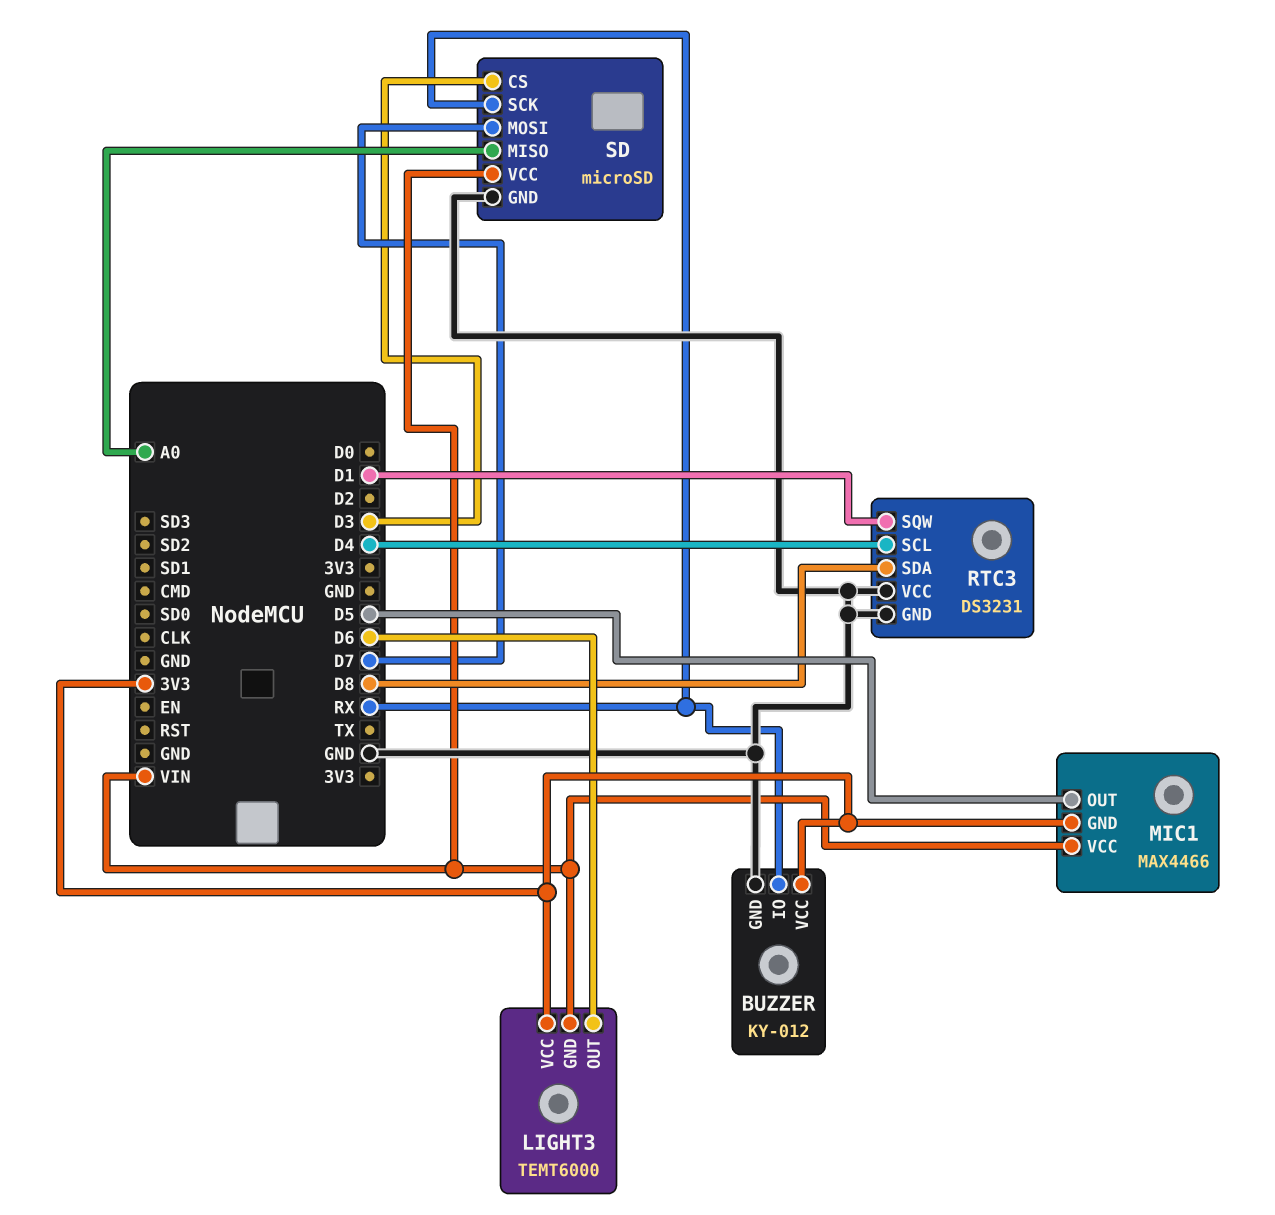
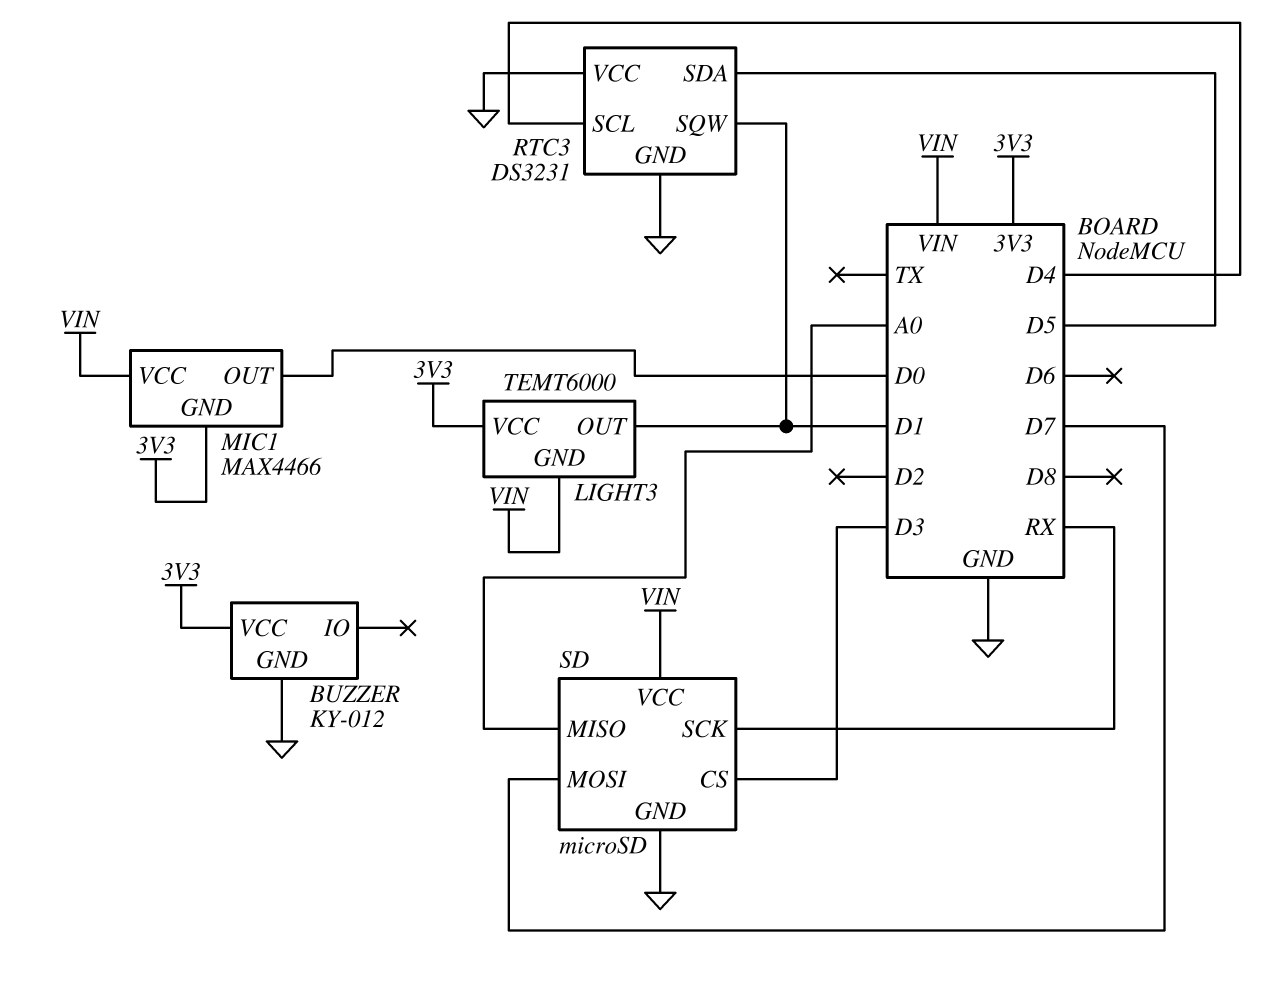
BUZZER pin IO: RX -> none
LIGHT3 pin OUT: D6 -> D1
MIC1 pin OUT: D5 -> D0
RTC3 pin SDA: D8 -> D5

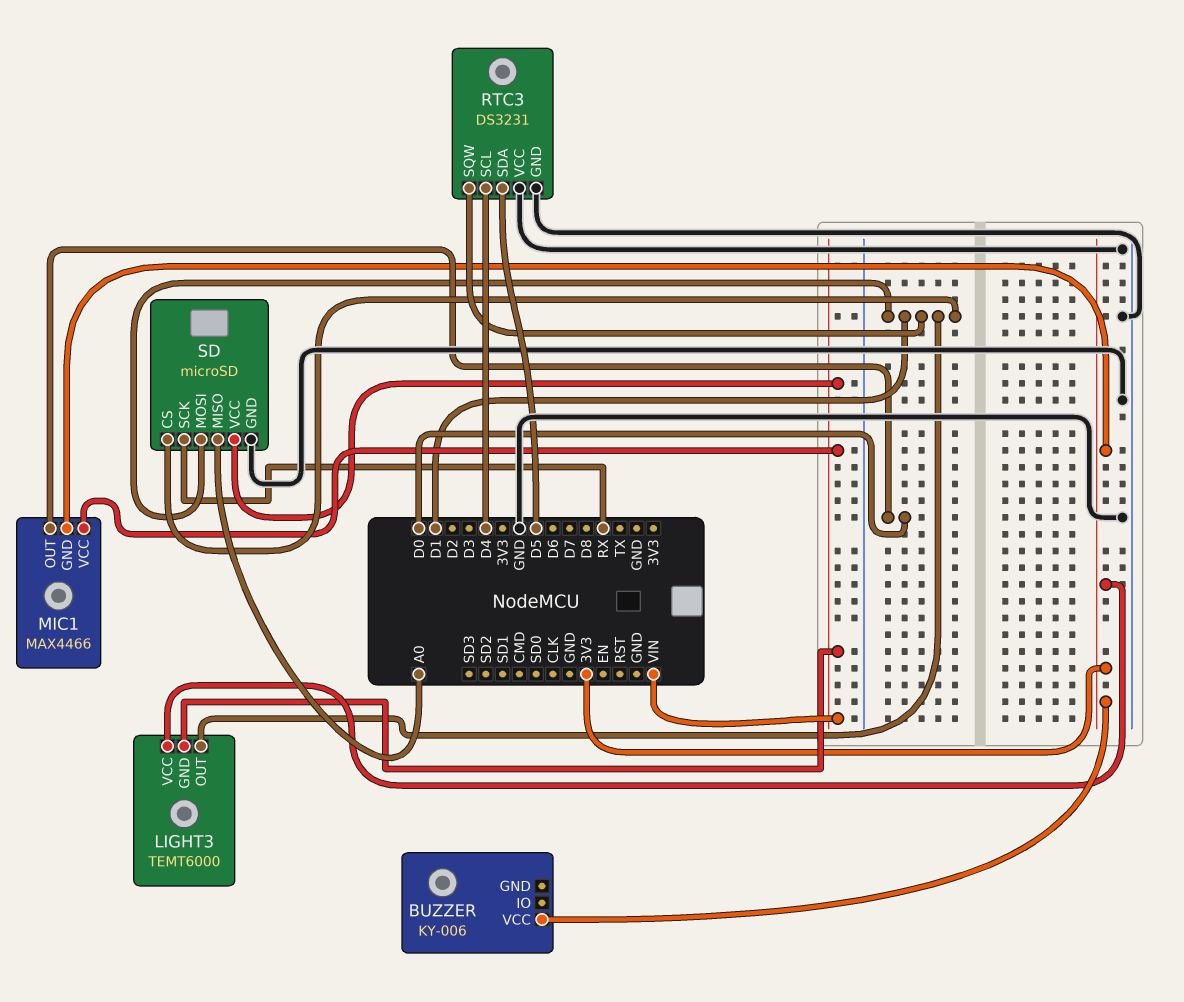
BUZZER: KY-012 -> KY-006
BUZZER pin GND: GND -> none
SD pin CS: D3 -> D1
SD pin MOSI: D7 -> D1

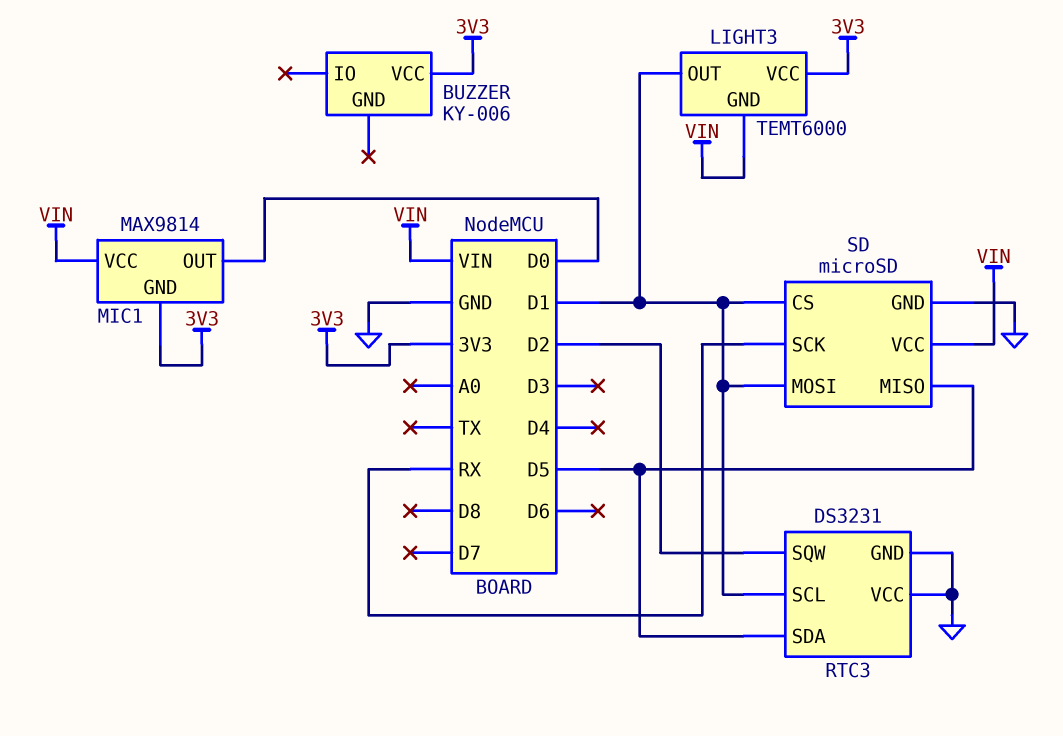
MIC1: MAX4466 -> MAX9814
RTC3 pin SCL: D4 -> D1
RTC3 pin SQW: D1 -> D2
SD pin MISO: A0 -> D5

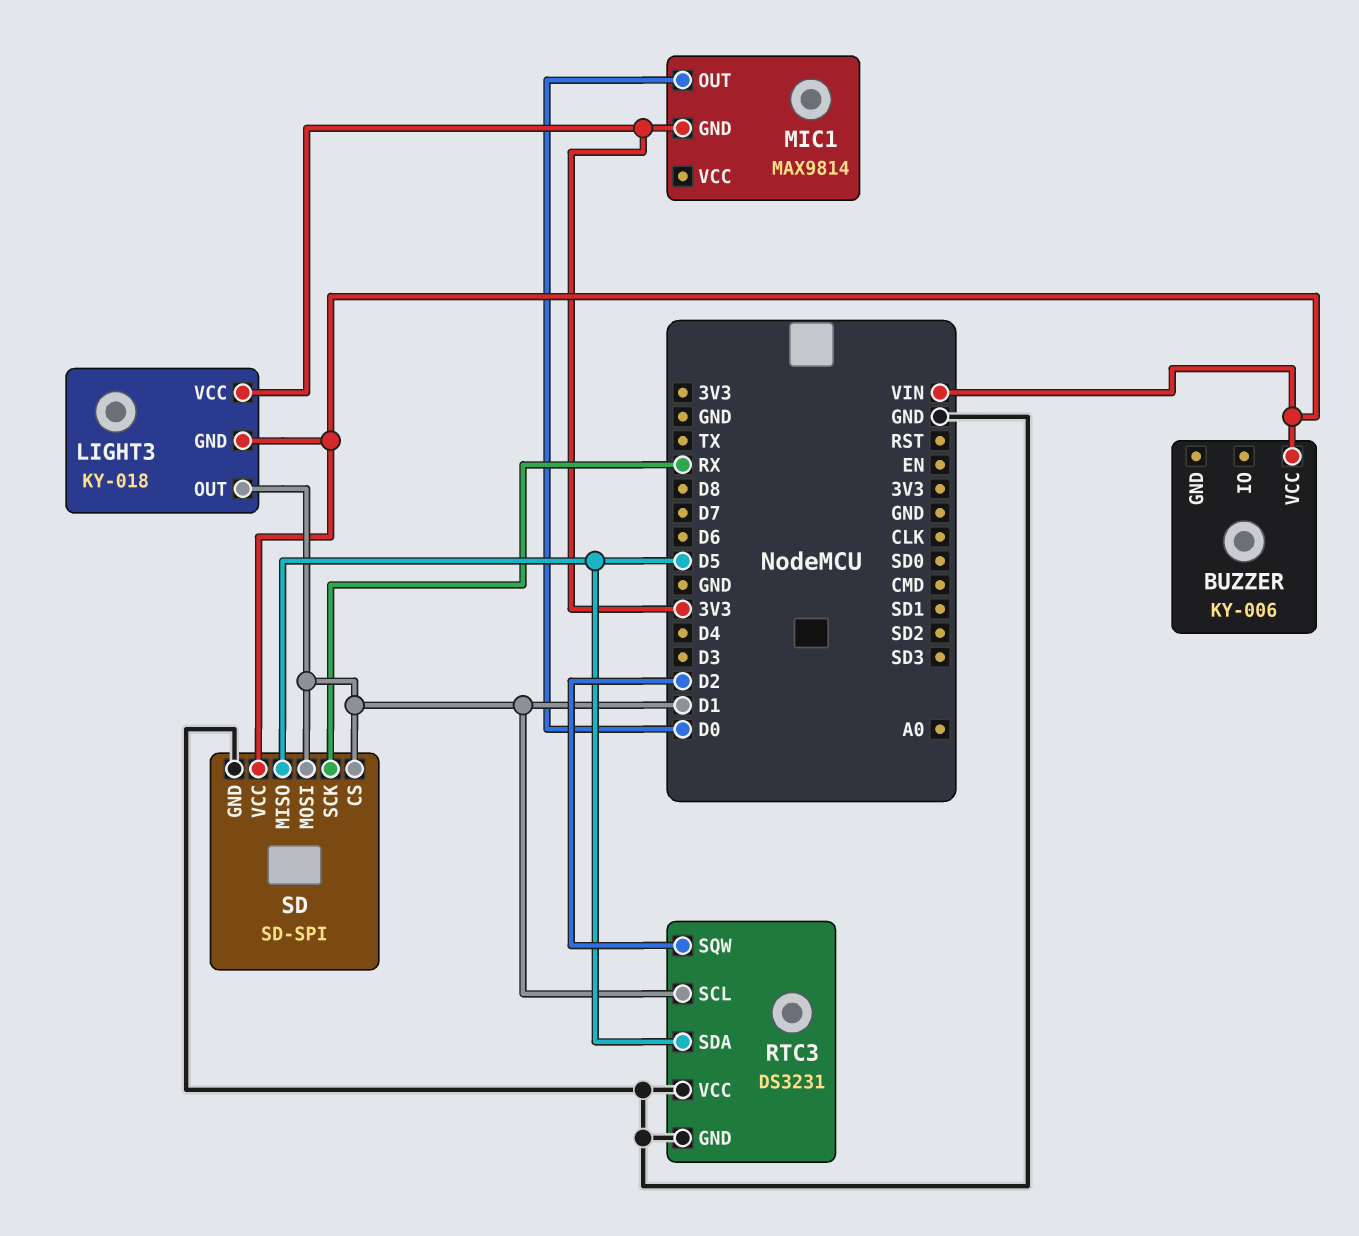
BUZZER pin VCC: 3V3 -> VIN
LIGHT3: TEMT6000 -> KY-018
MIC1 pin VCC: VIN -> none
SD: microSD -> SD-SPI

